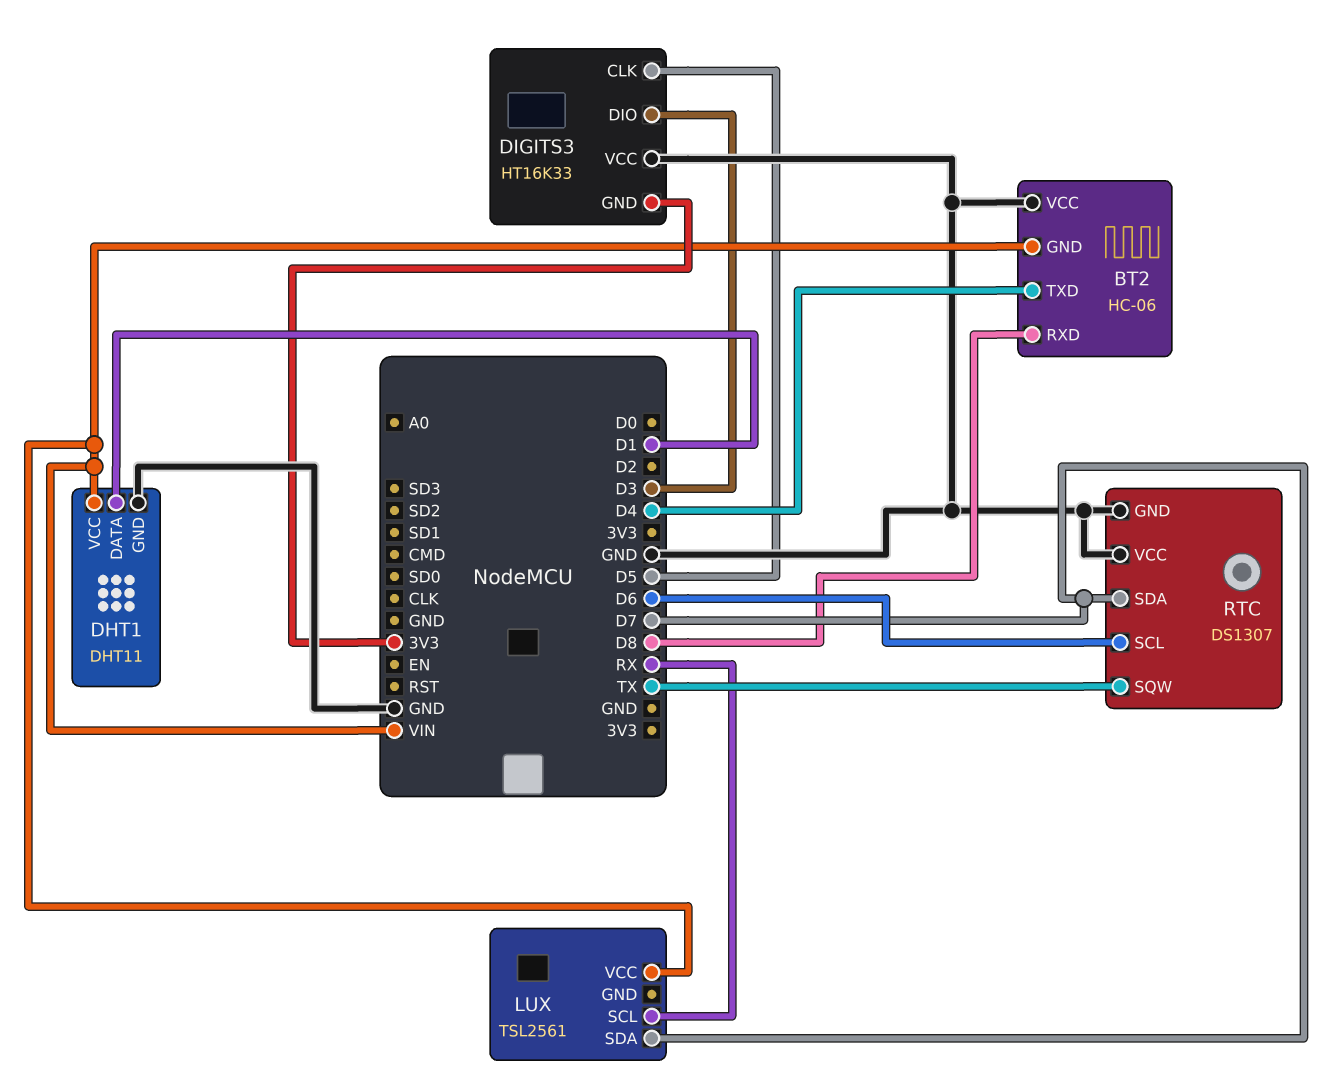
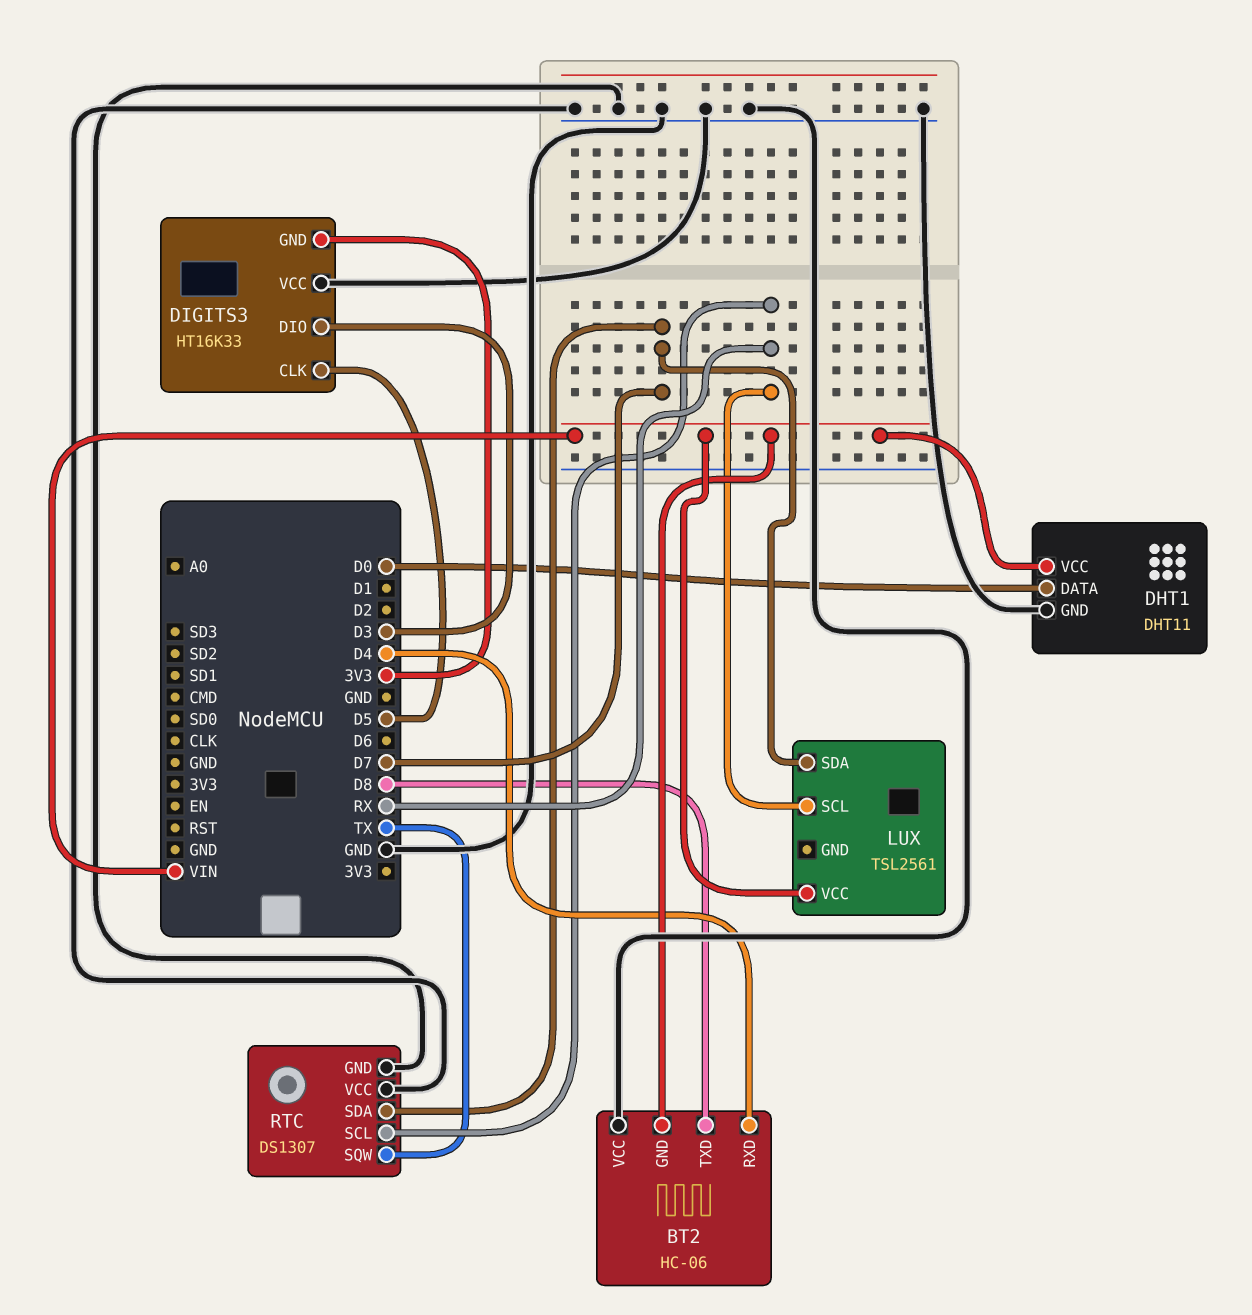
BT2 pin RXD: D8 -> D4
BT2 pin TXD: D4 -> D8
DHT1 pin DATA: D1 -> D0
RTC pin SCL: D6 -> RX

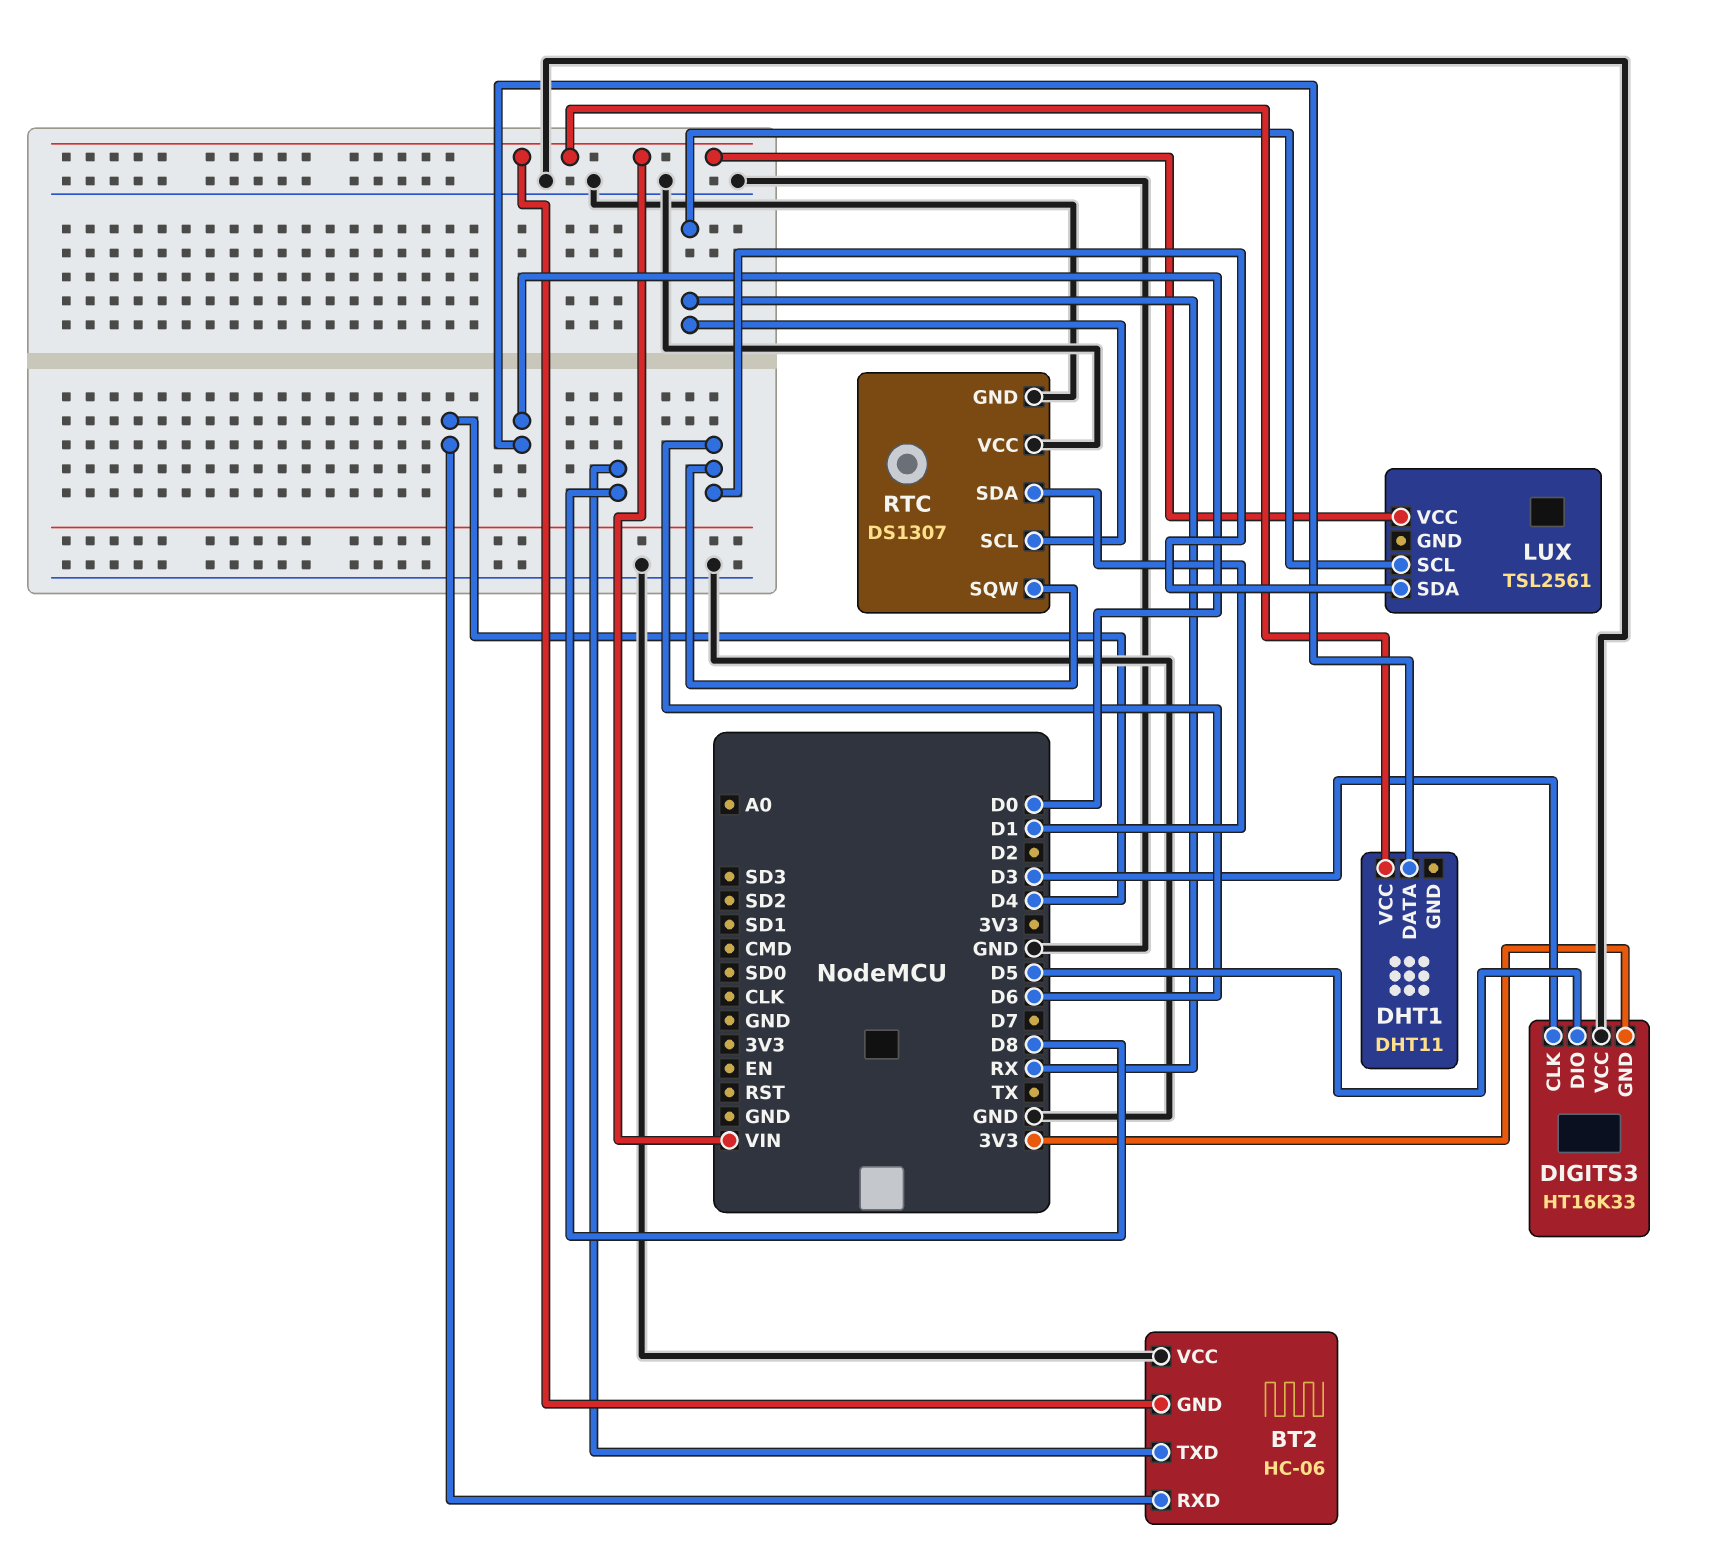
DHT1 pin GND: GND -> none
DIGITS3 pin CLK: D5 -> D3
DIGITS3 pin DIO: D3 -> D5
LUX pin SDA: D7 -> D6
RTC pin SDA: D7 -> D1
RTC pin SQW: TX -> D6

